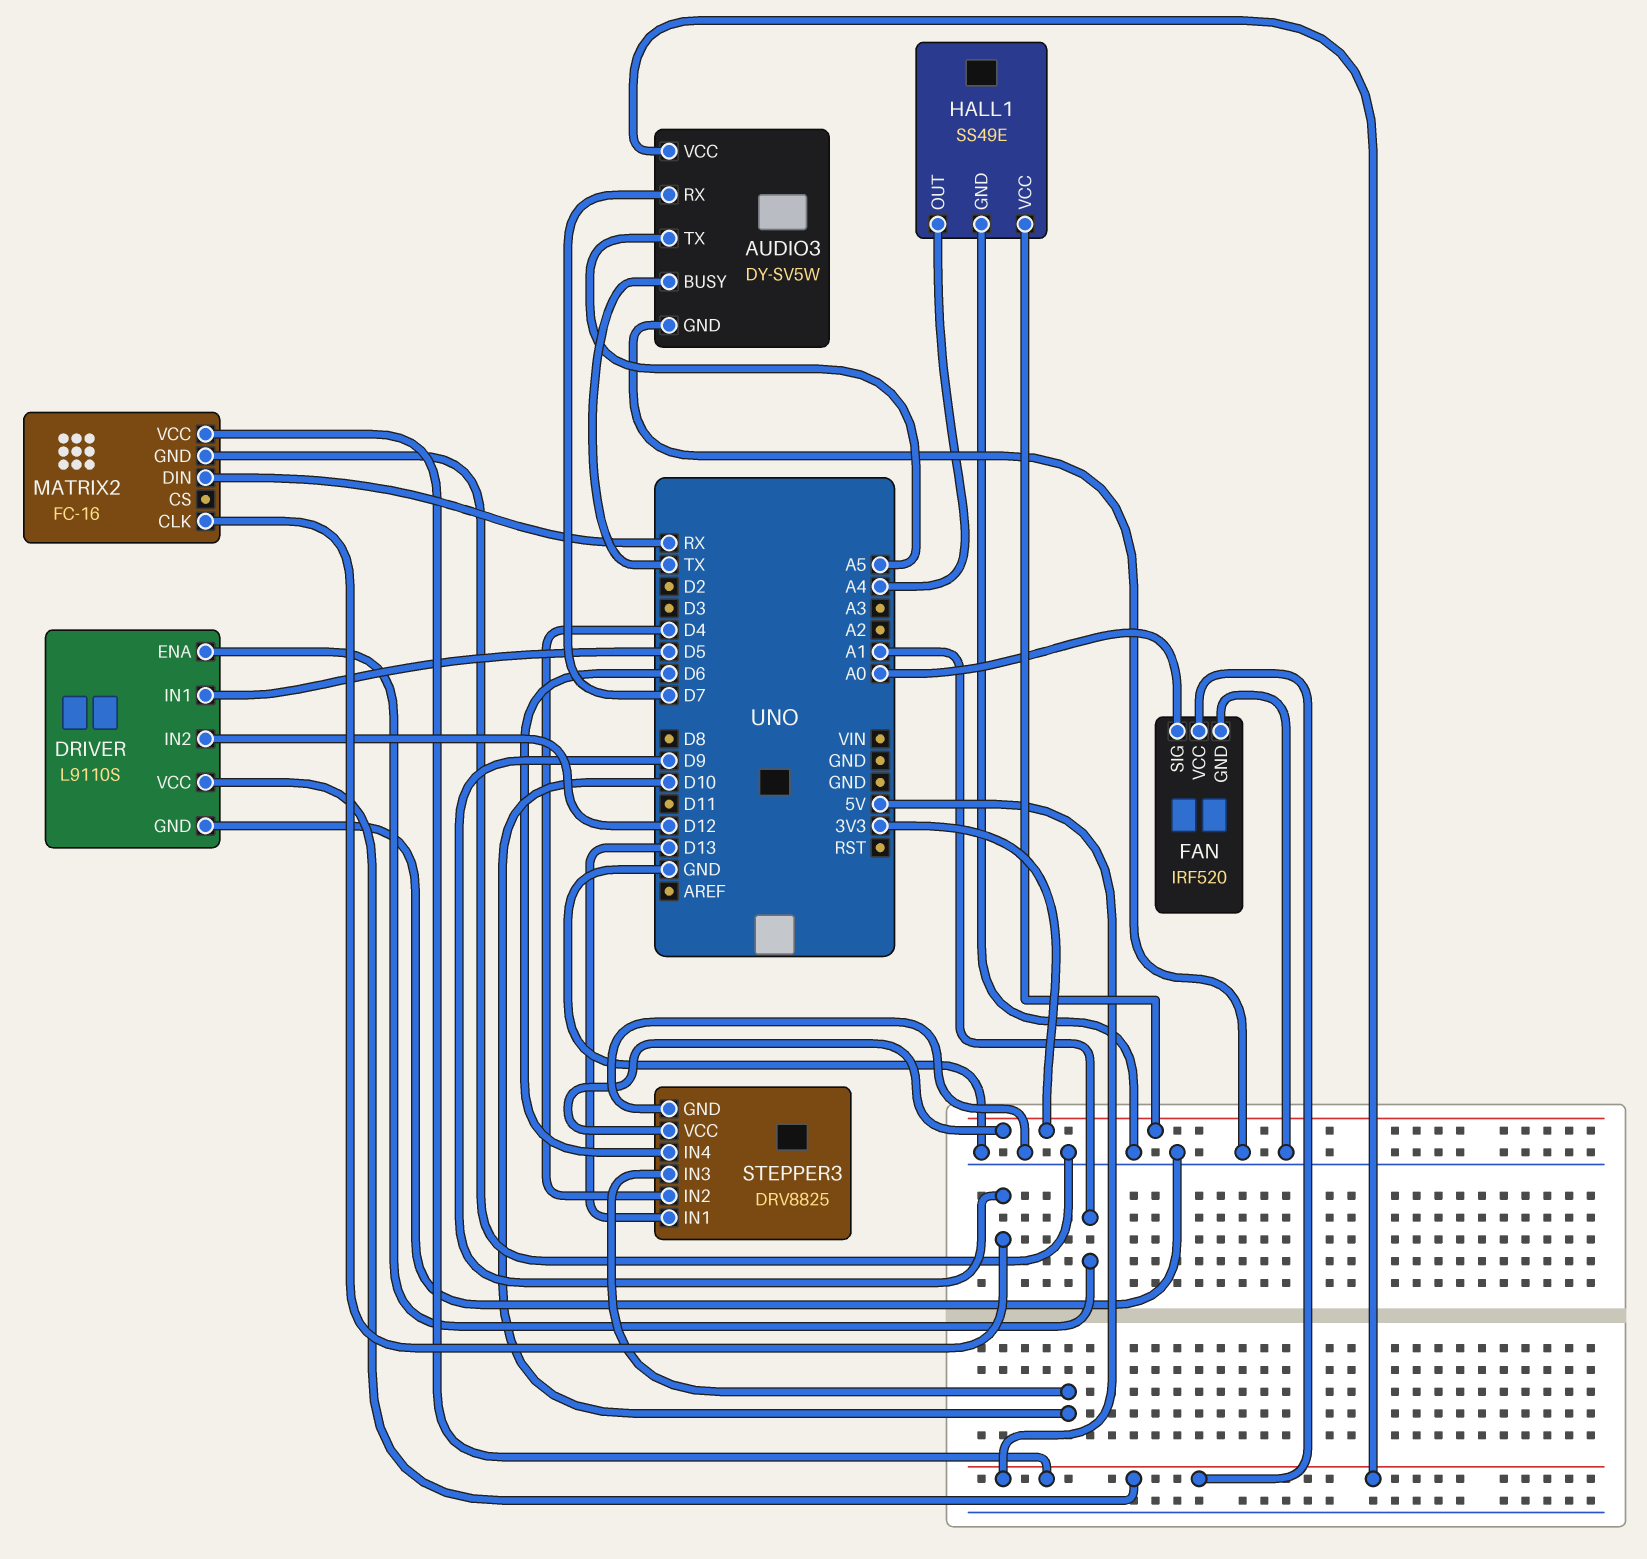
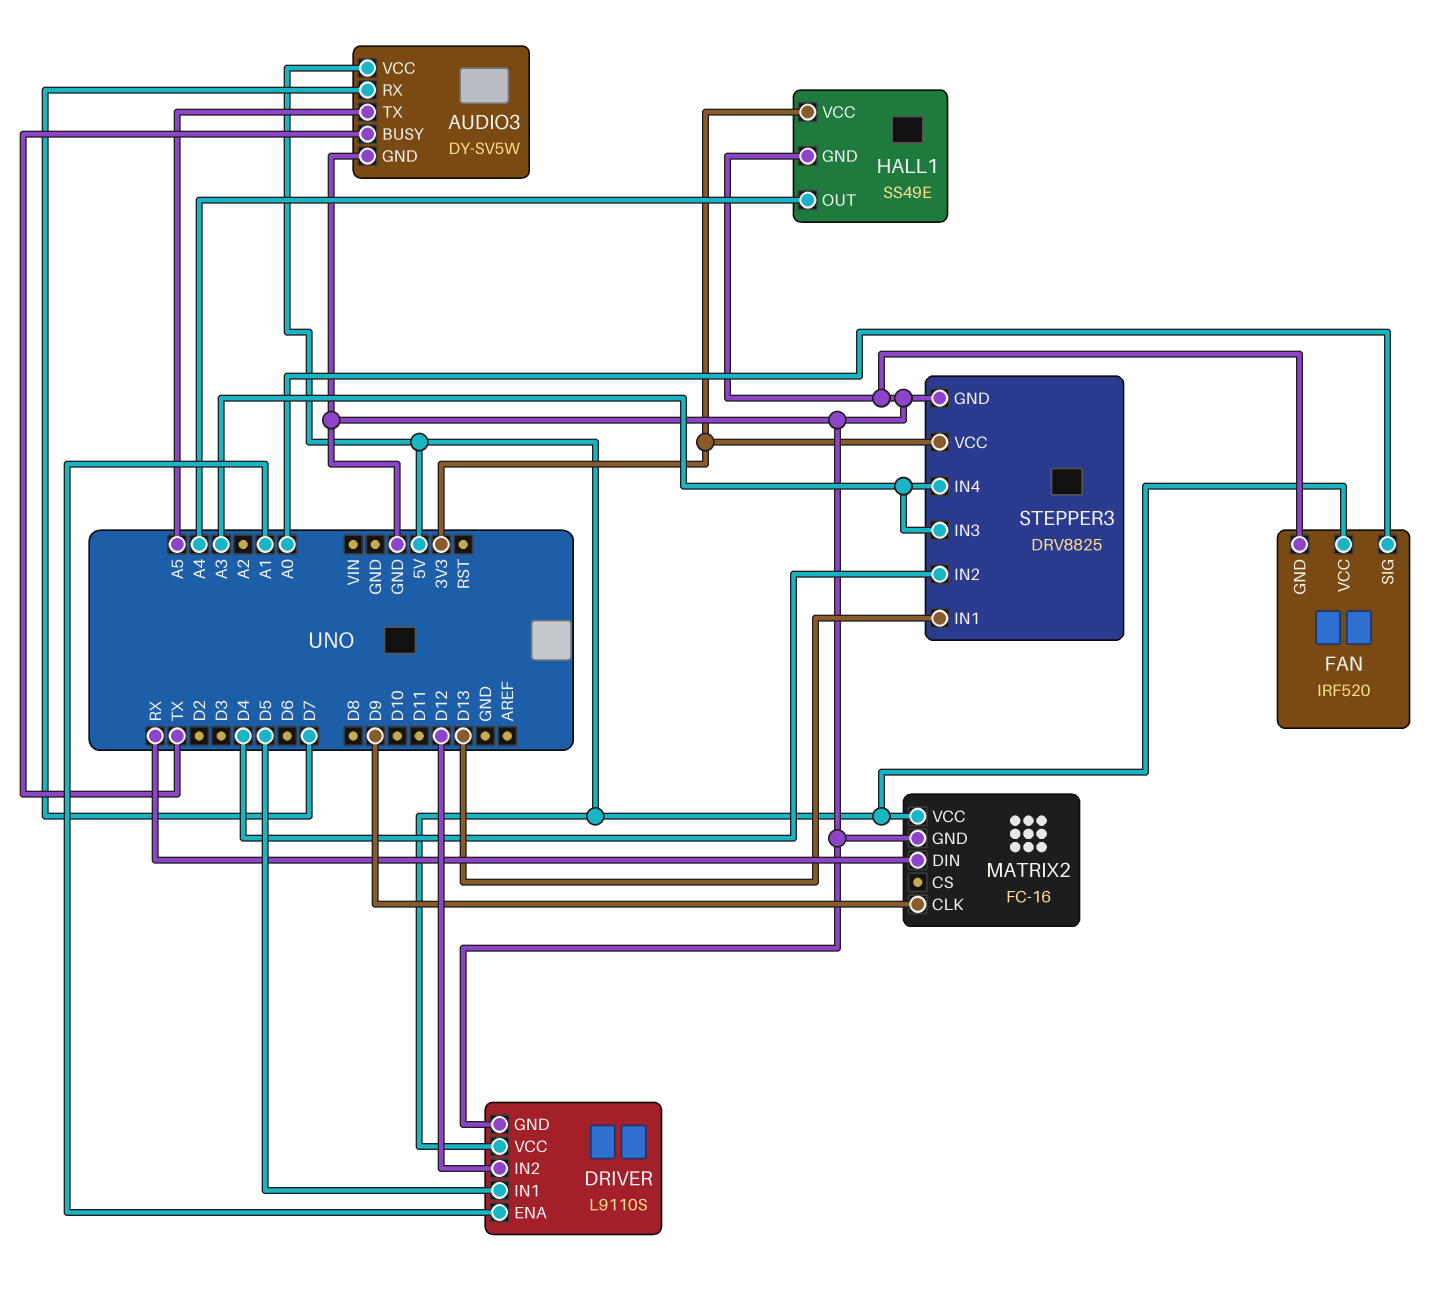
STEPPER3 pin IN3: D10 -> A3
STEPPER3 pin IN4: D6 -> A3

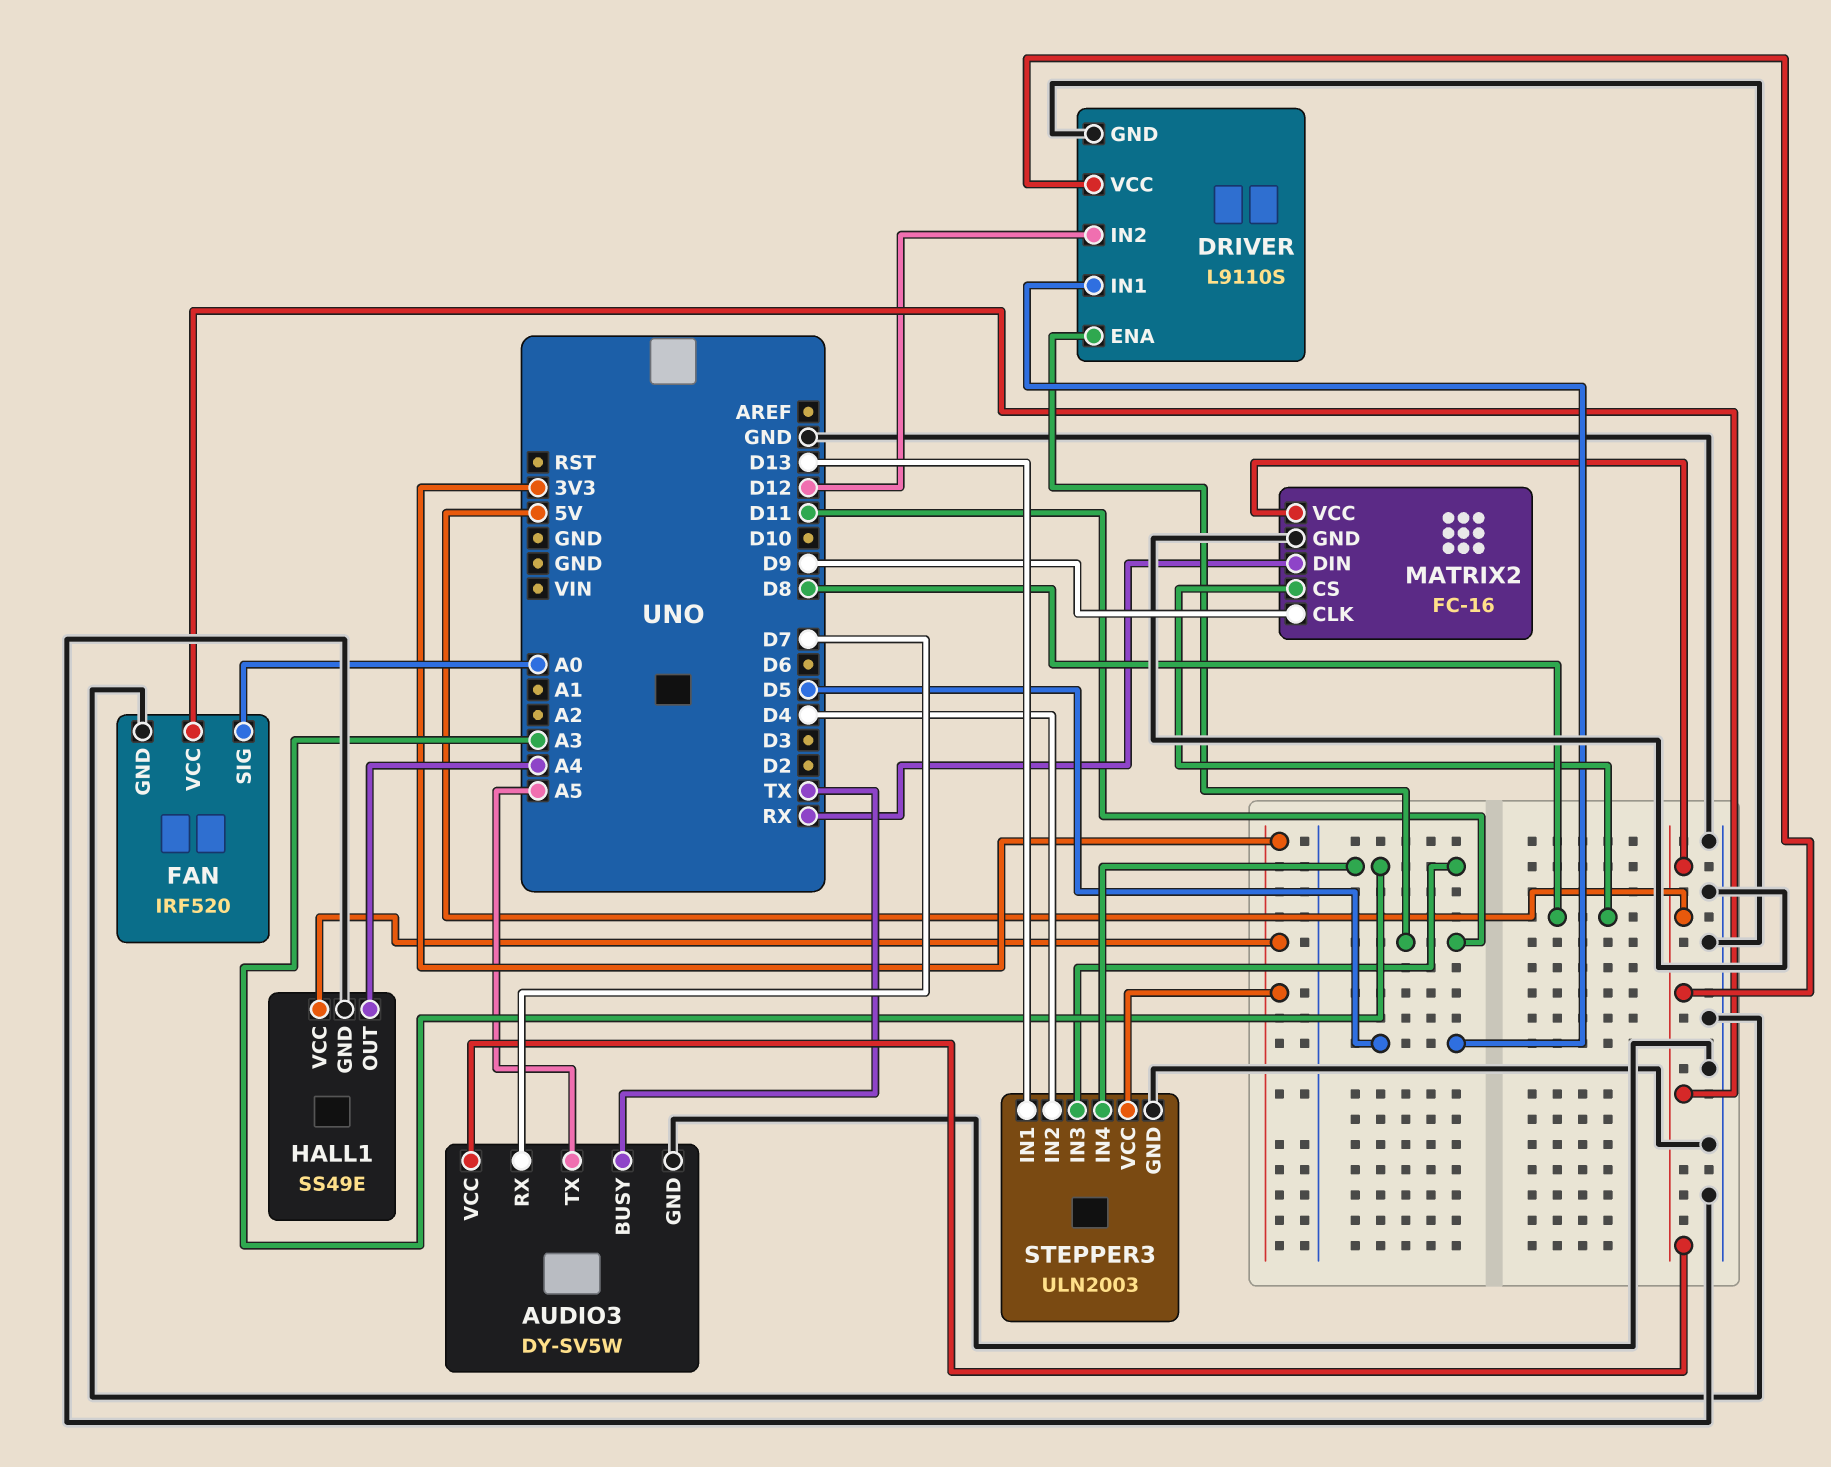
DRIVER pin ENA: A1 -> D11
MATRIX2 pin CS: none -> D8
STEPPER3: DRV8825 -> ULN2003

